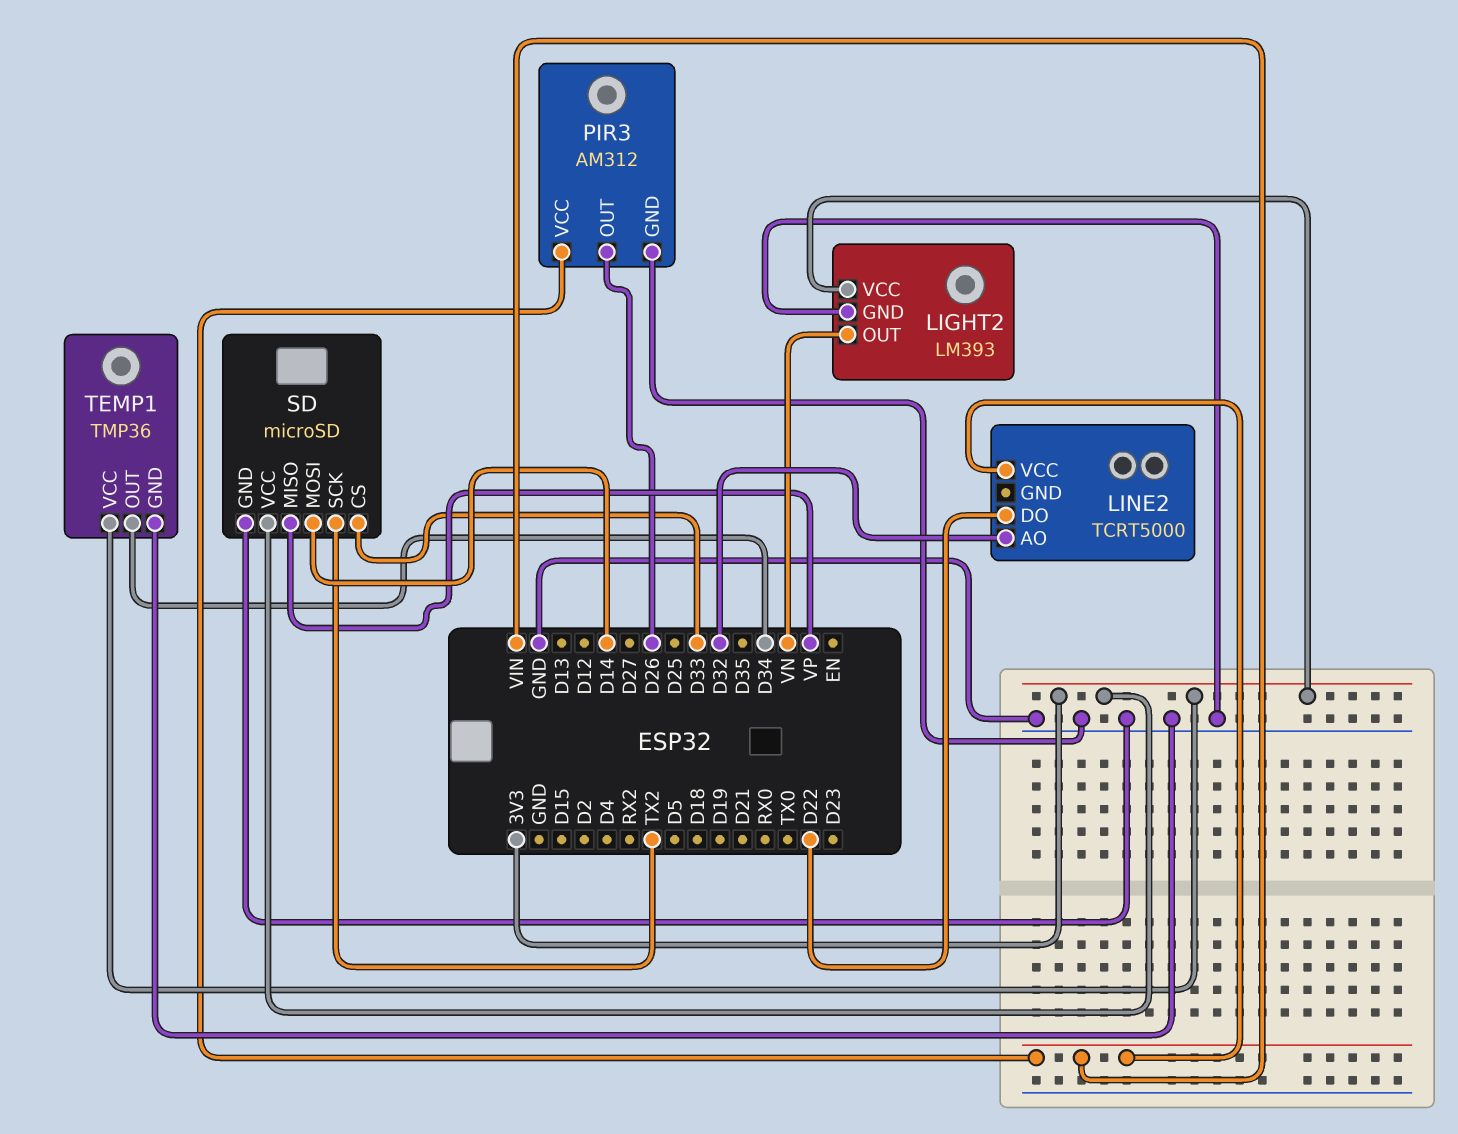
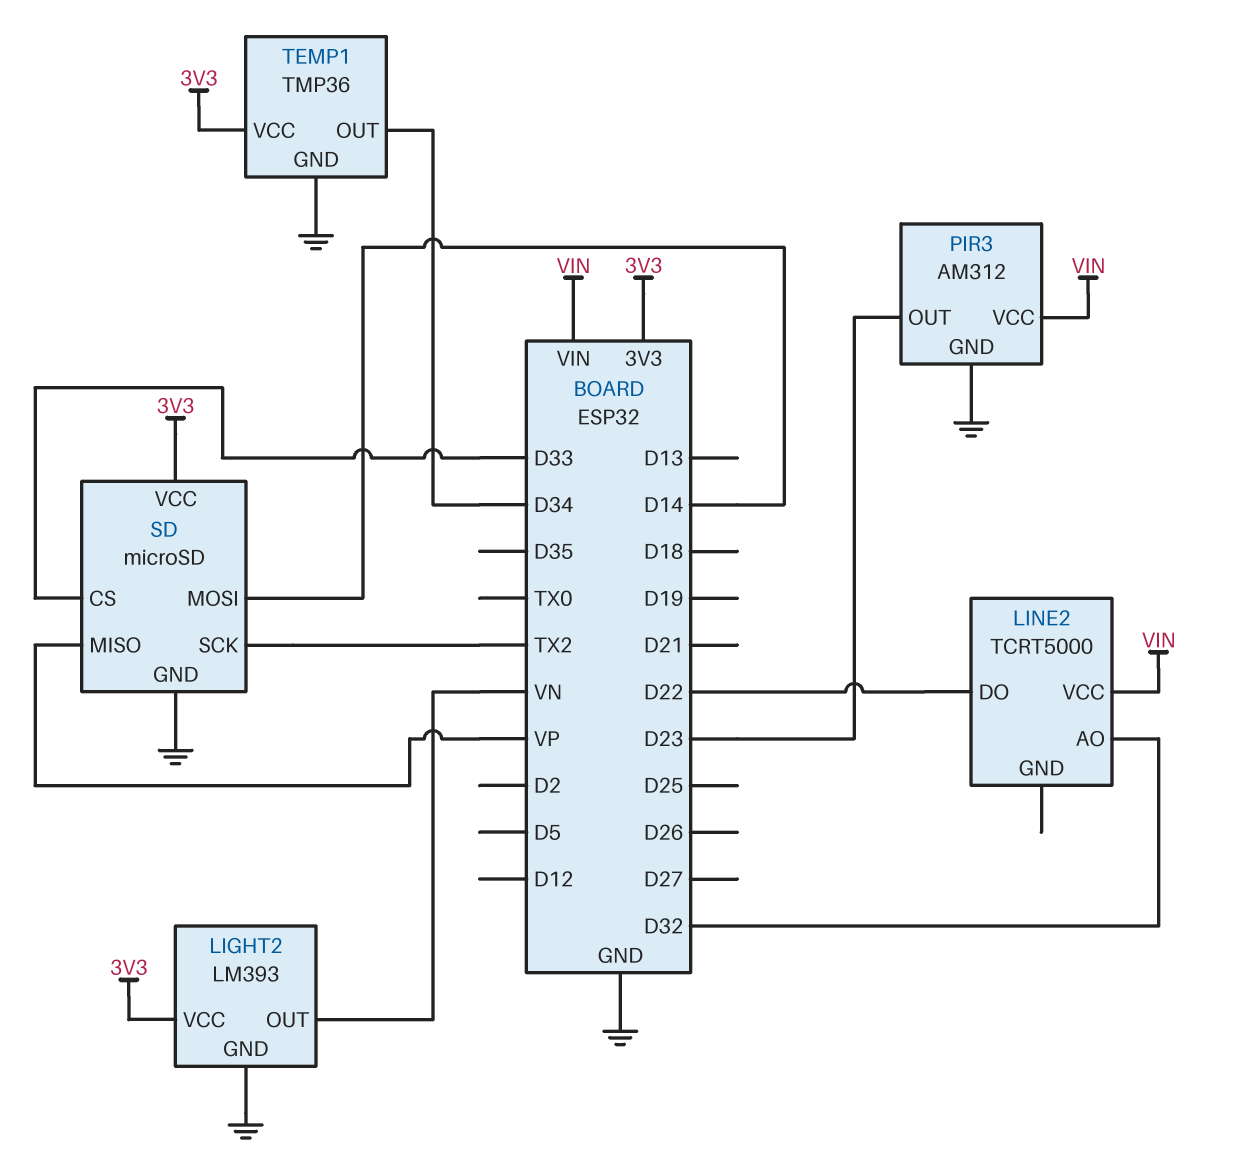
PIR3 pin OUT: D26 -> D23

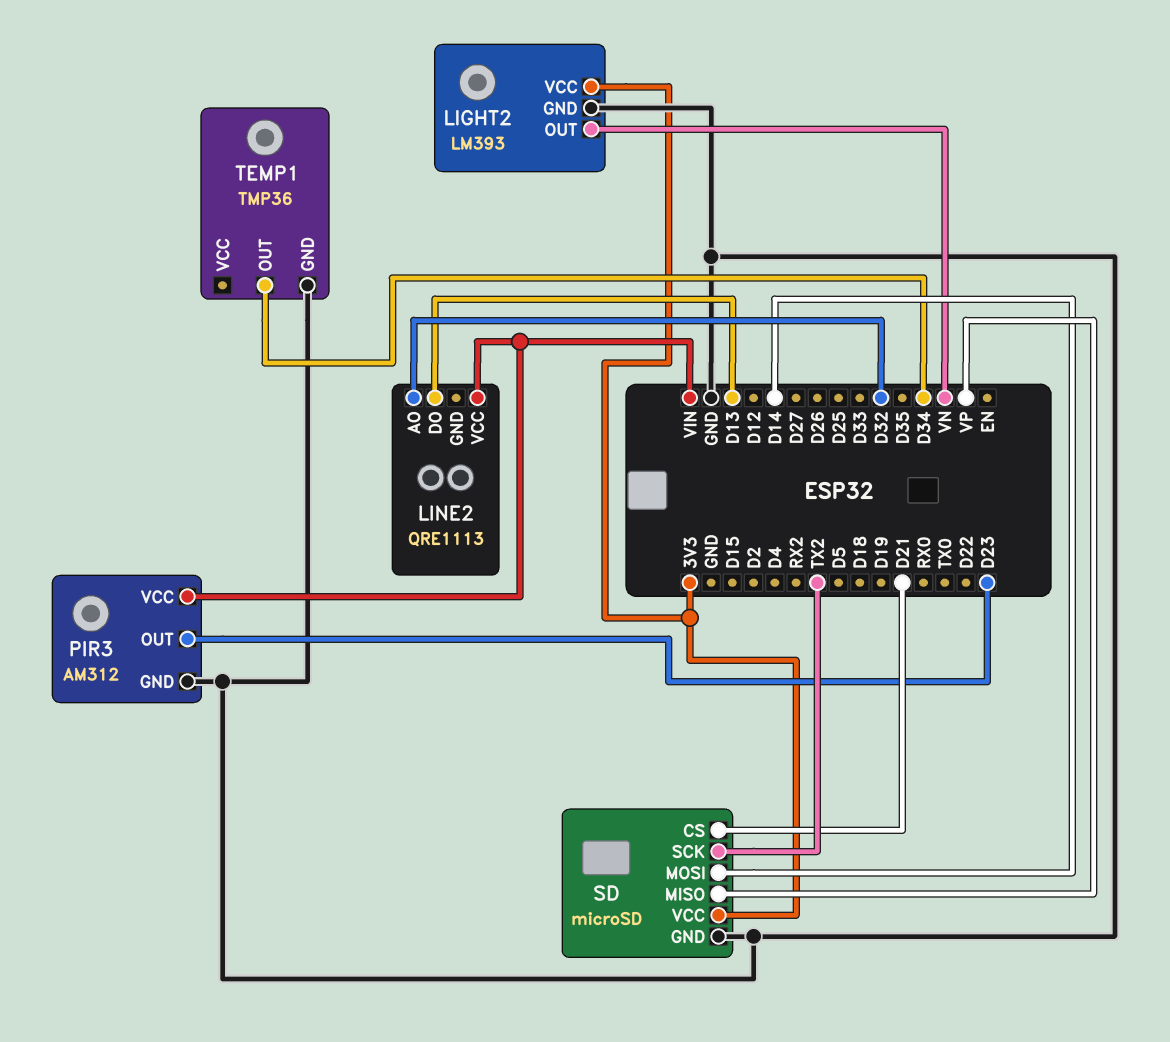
LINE2: TCRT5000 -> QRE1113
LINE2 pin DO: D22 -> D13
SD pin CS: D33 -> D21
TEMP1 pin VCC: 3V3 -> none

